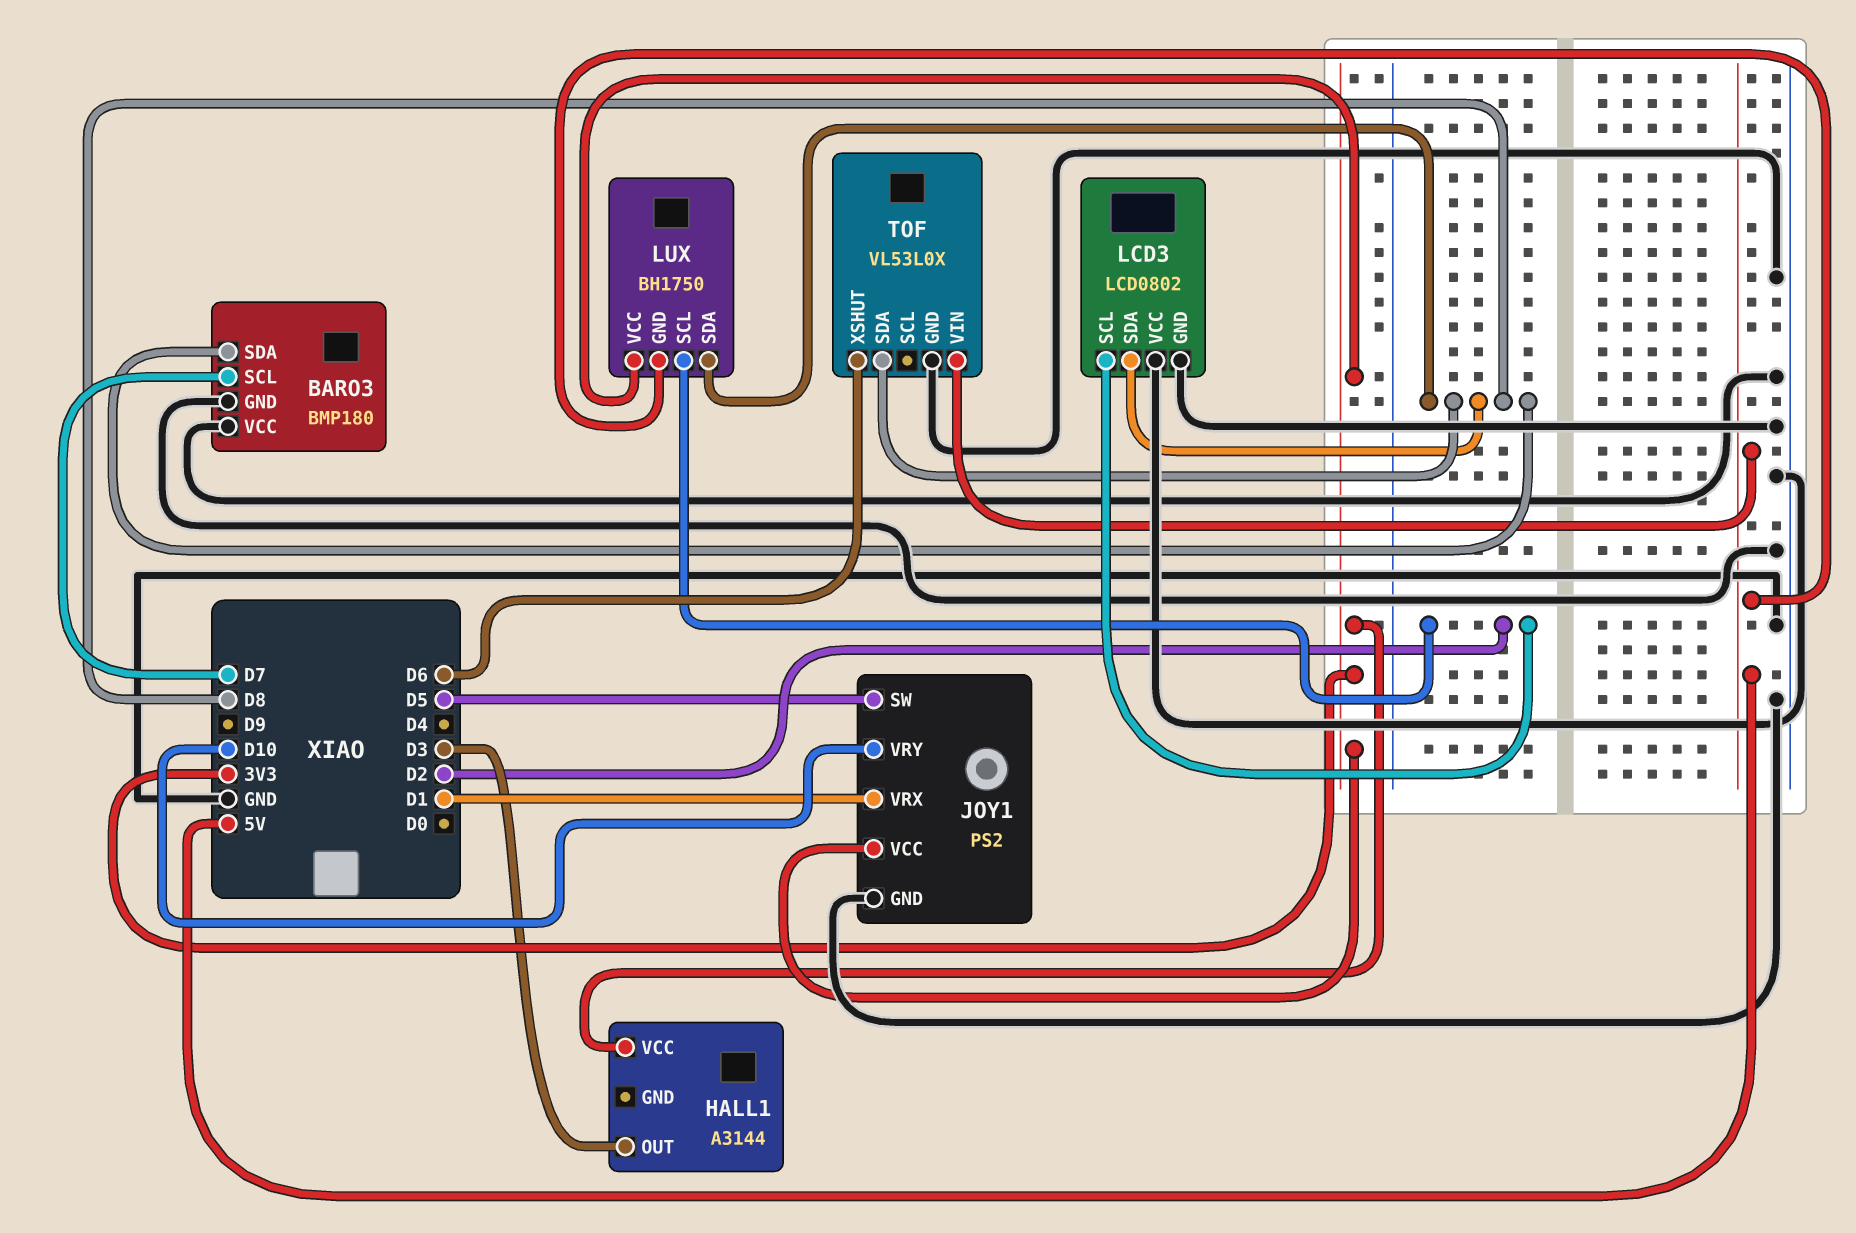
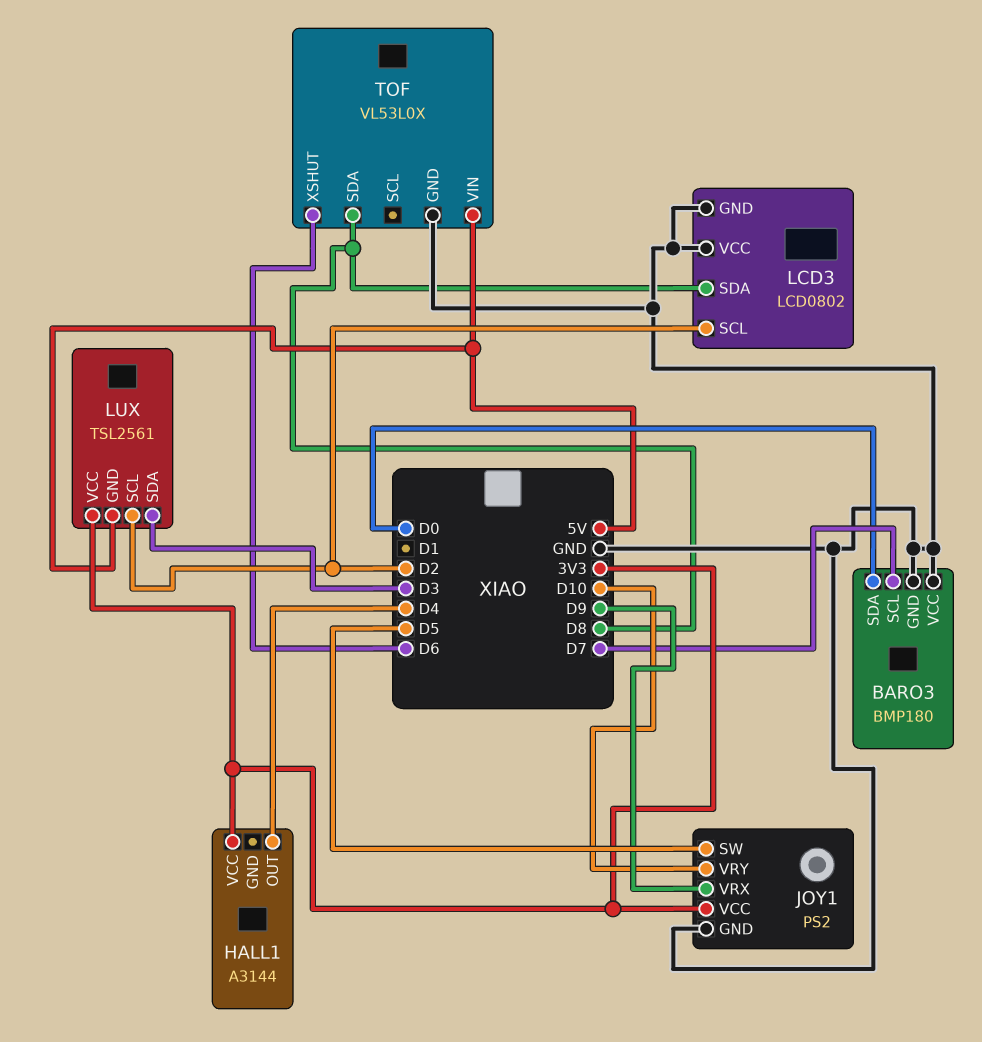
BARO3 pin SDA: D8 -> D0
HALL1 pin OUT: D3 -> D4
JOY1 pin VRX: D1 -> D9
LUX: BH1750 -> TSL2561
LUX pin SDA: D8 -> D3

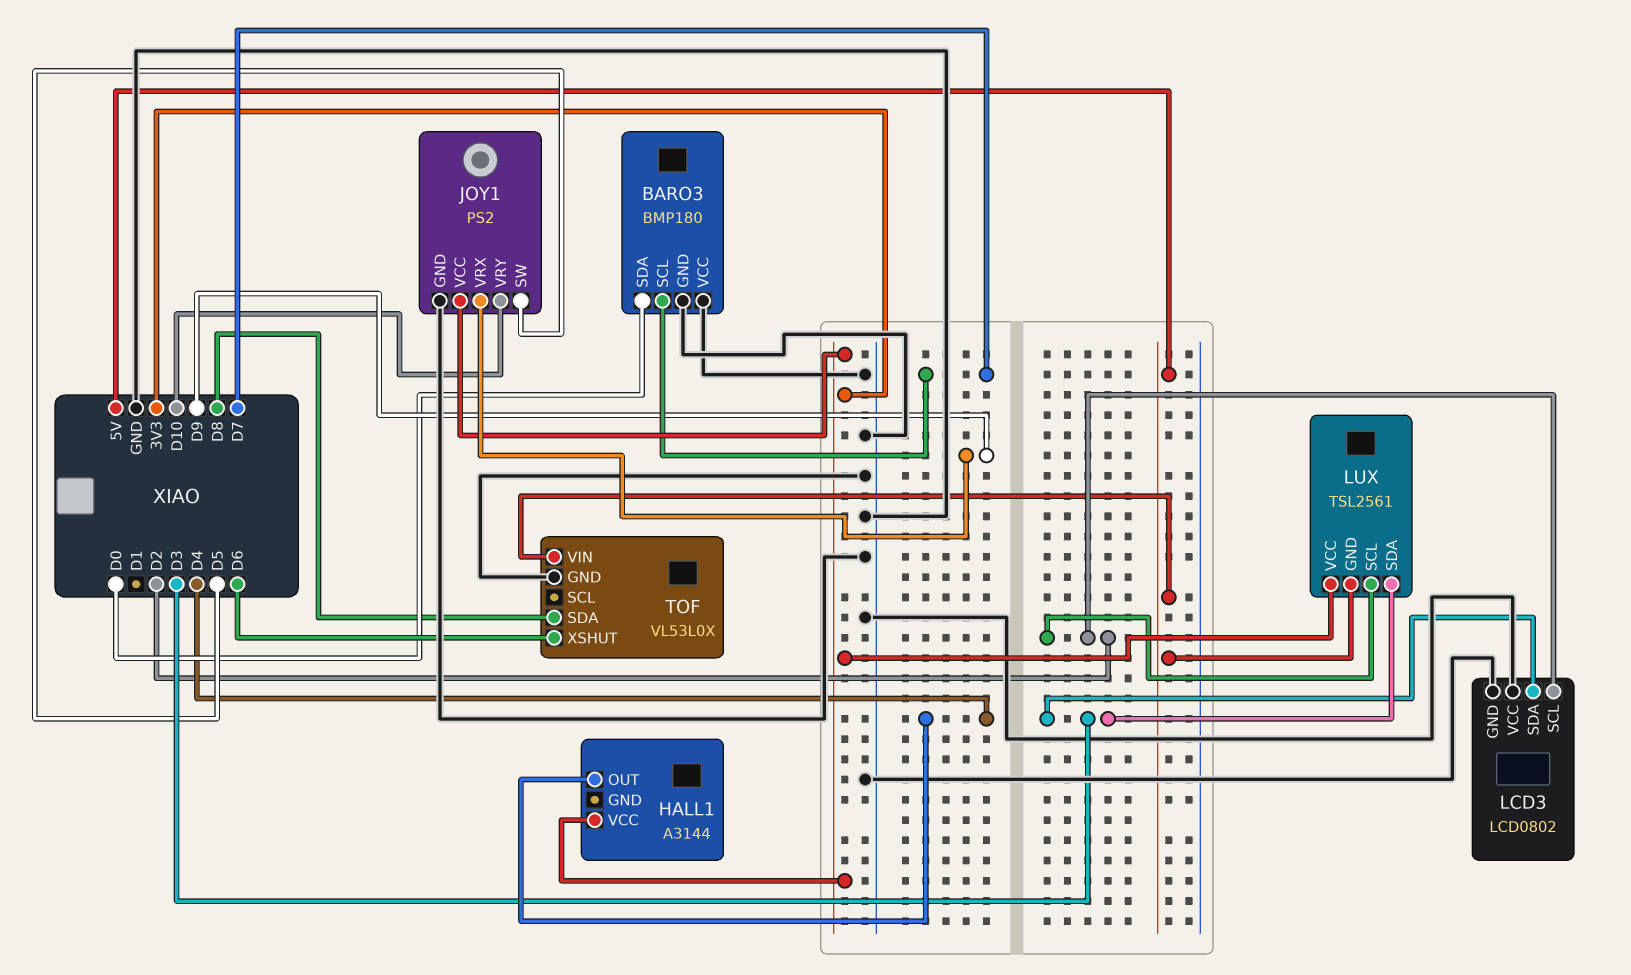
LCD3 pin SDA: D8 -> D3

